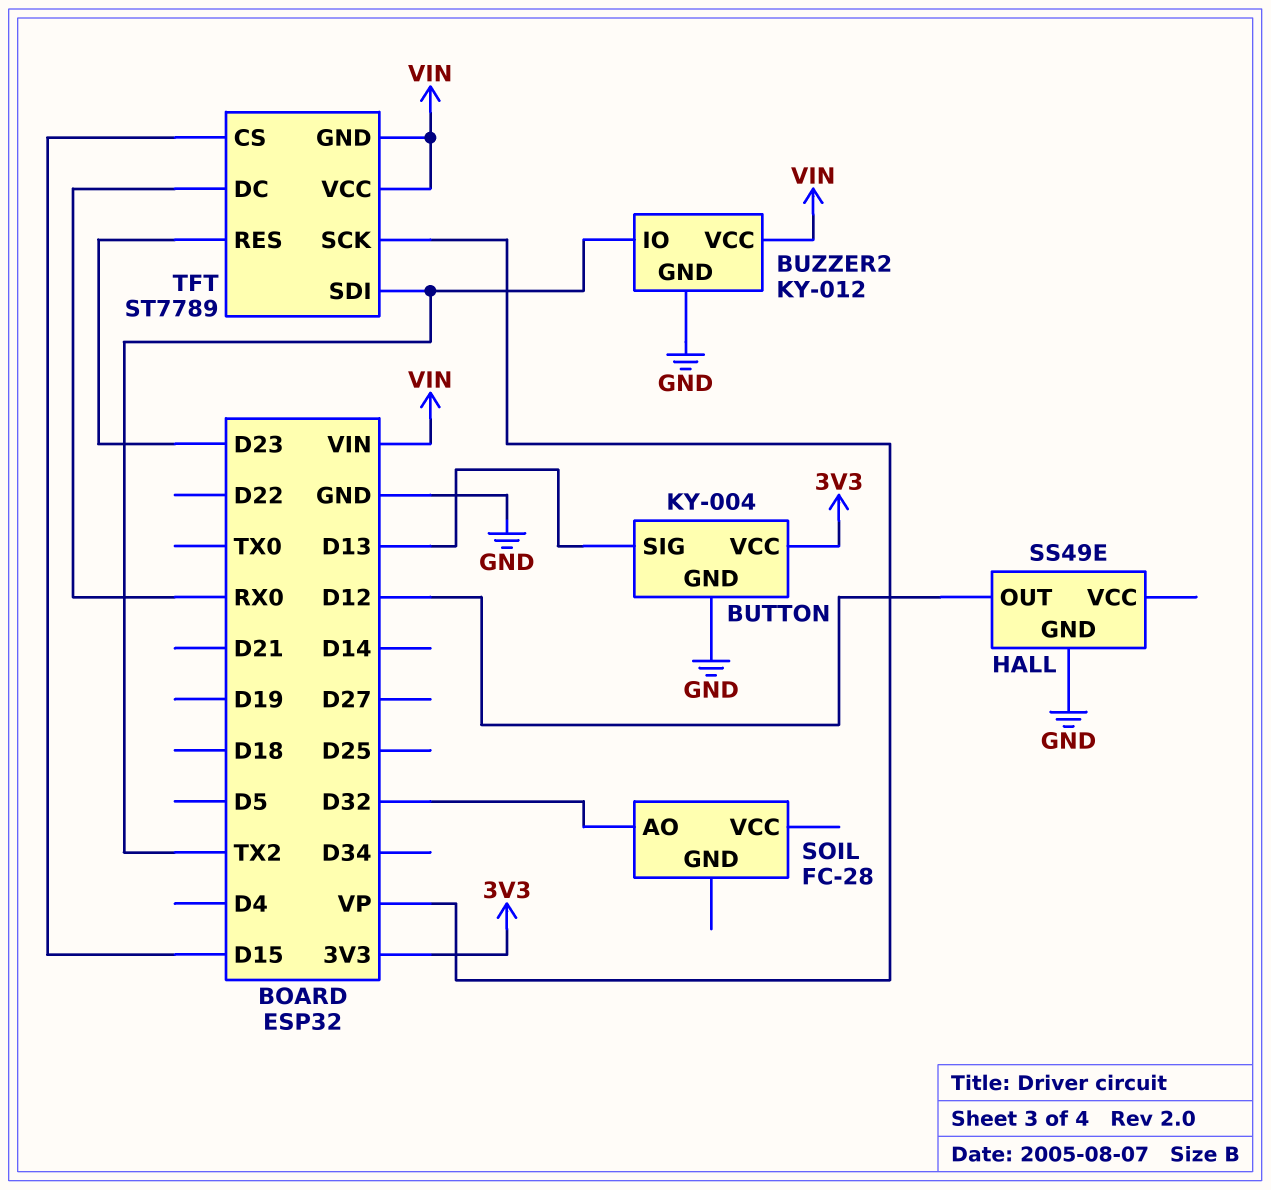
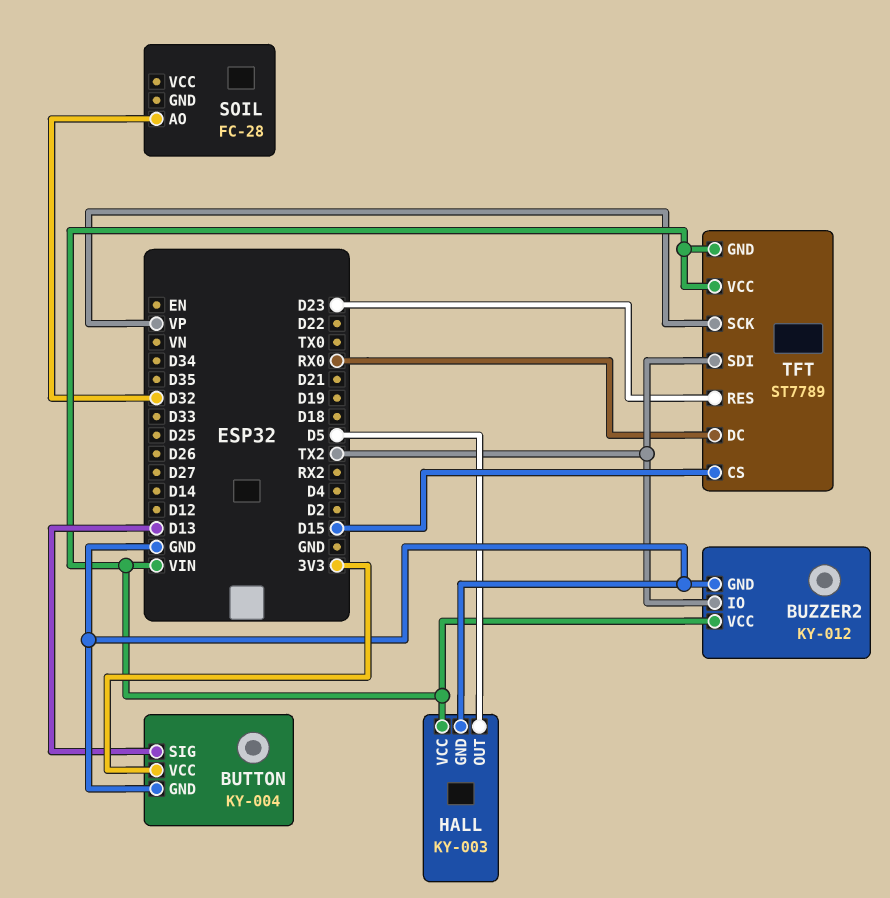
HALL: SS49E -> KY-003
HALL pin OUT: D12 -> D5
HALL pin VCC: none -> VIN

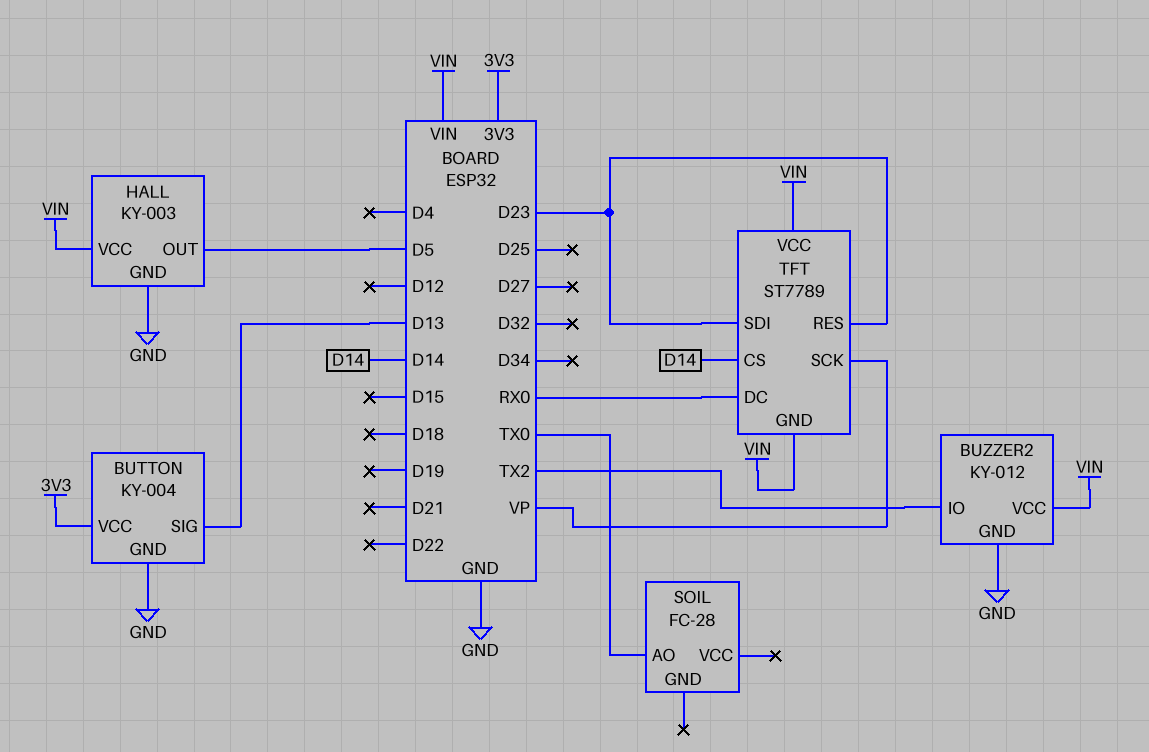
SOIL pin AO: D32 -> TX0
TFT pin CS: D15 -> D14
TFT pin SDI: TX2 -> D23

